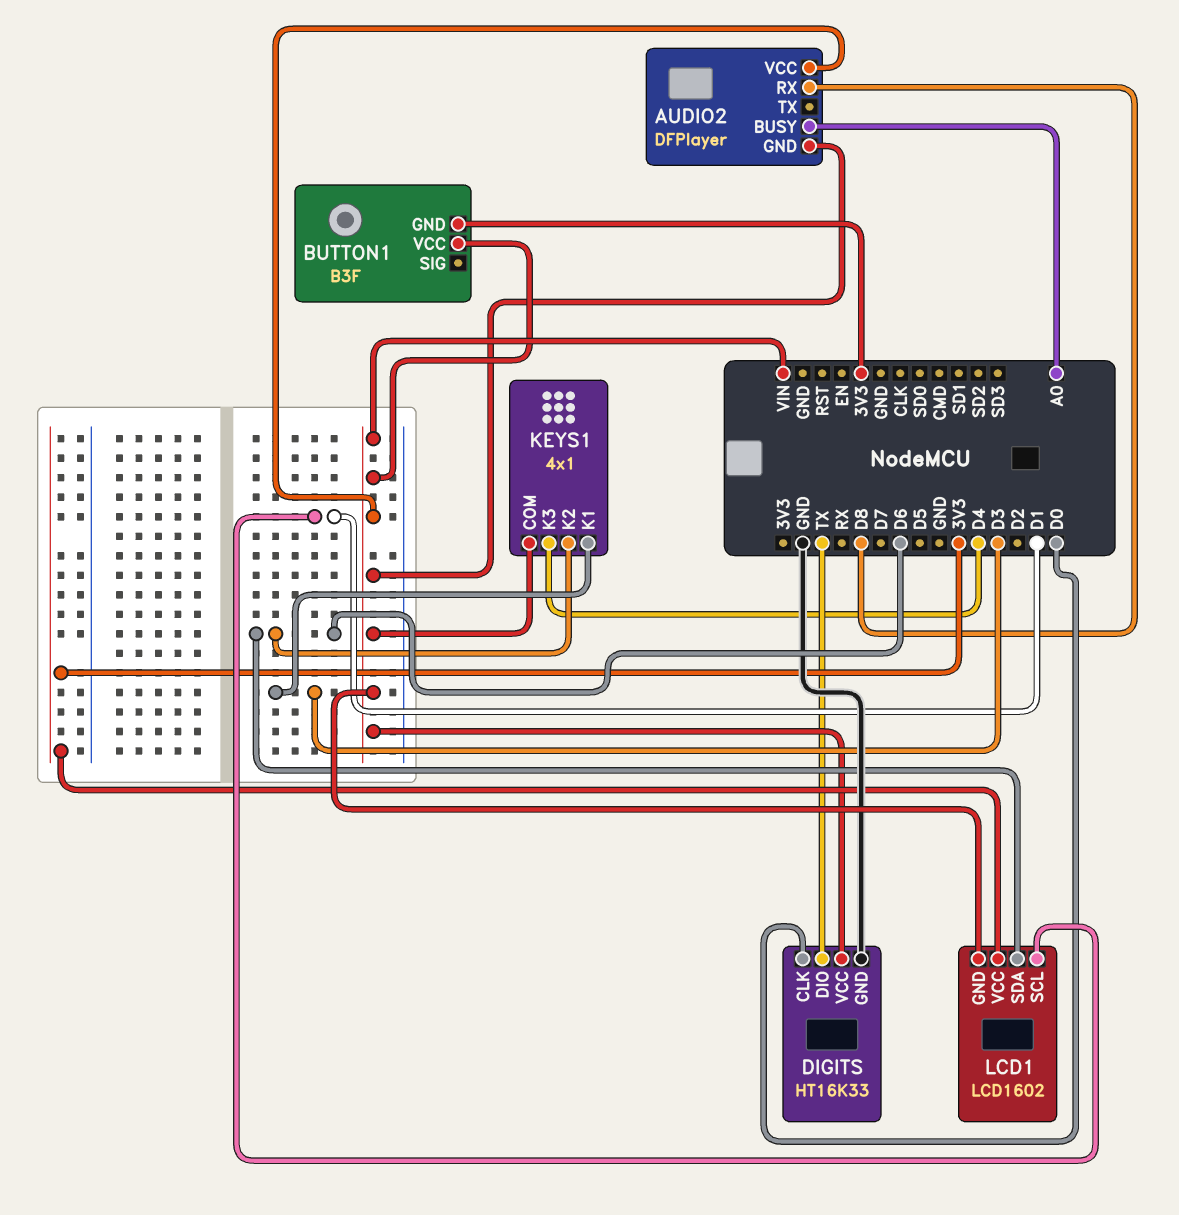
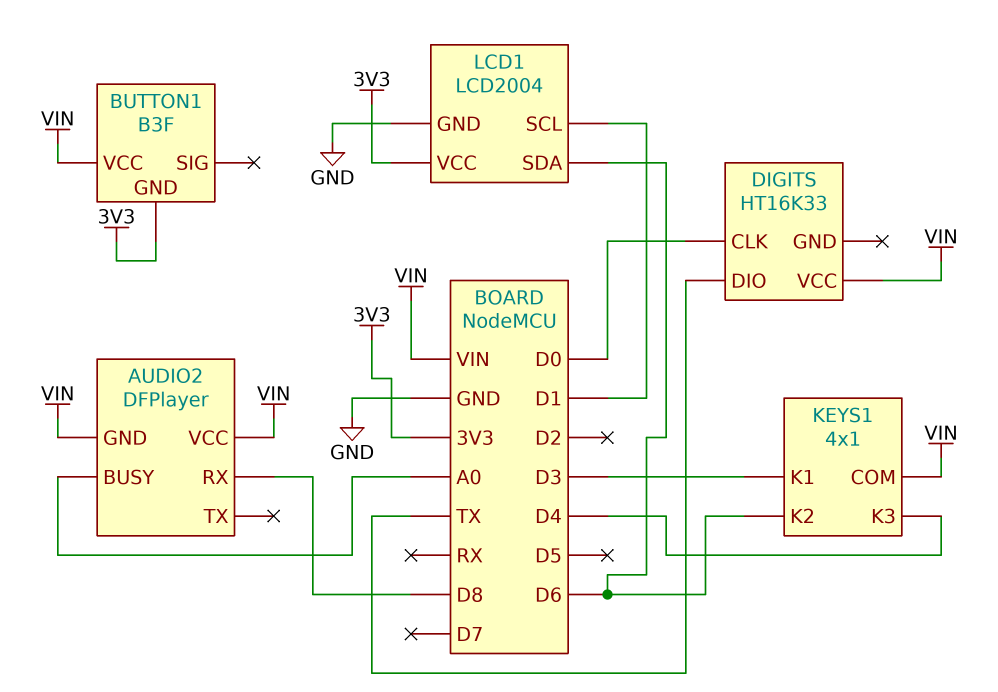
DIGITS pin GND: GND -> none
LCD1: LCD1602 -> LCD2004
LCD1 pin GND: VIN -> GND

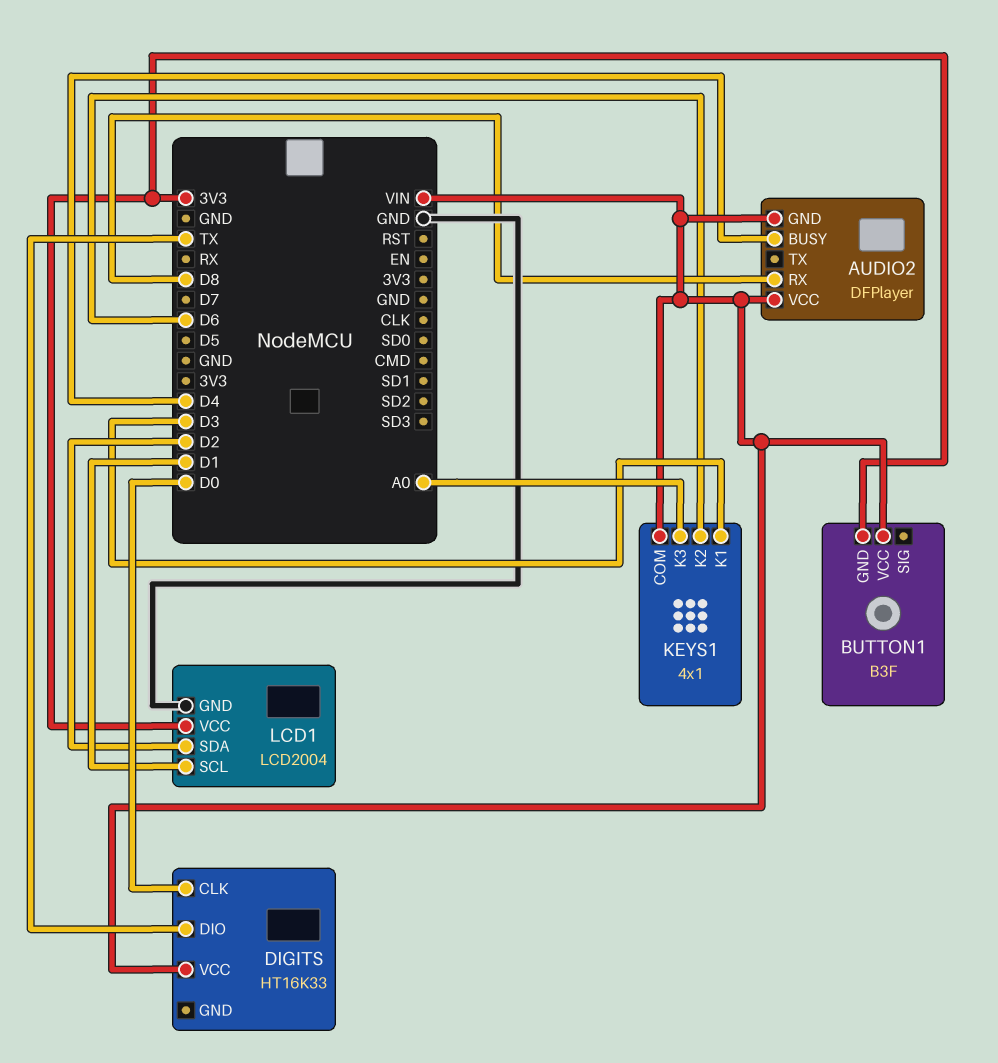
AUDIO2 pin BUSY: A0 -> D4
KEYS1 pin K3: D4 -> A0
LCD1 pin SDA: D6 -> D2

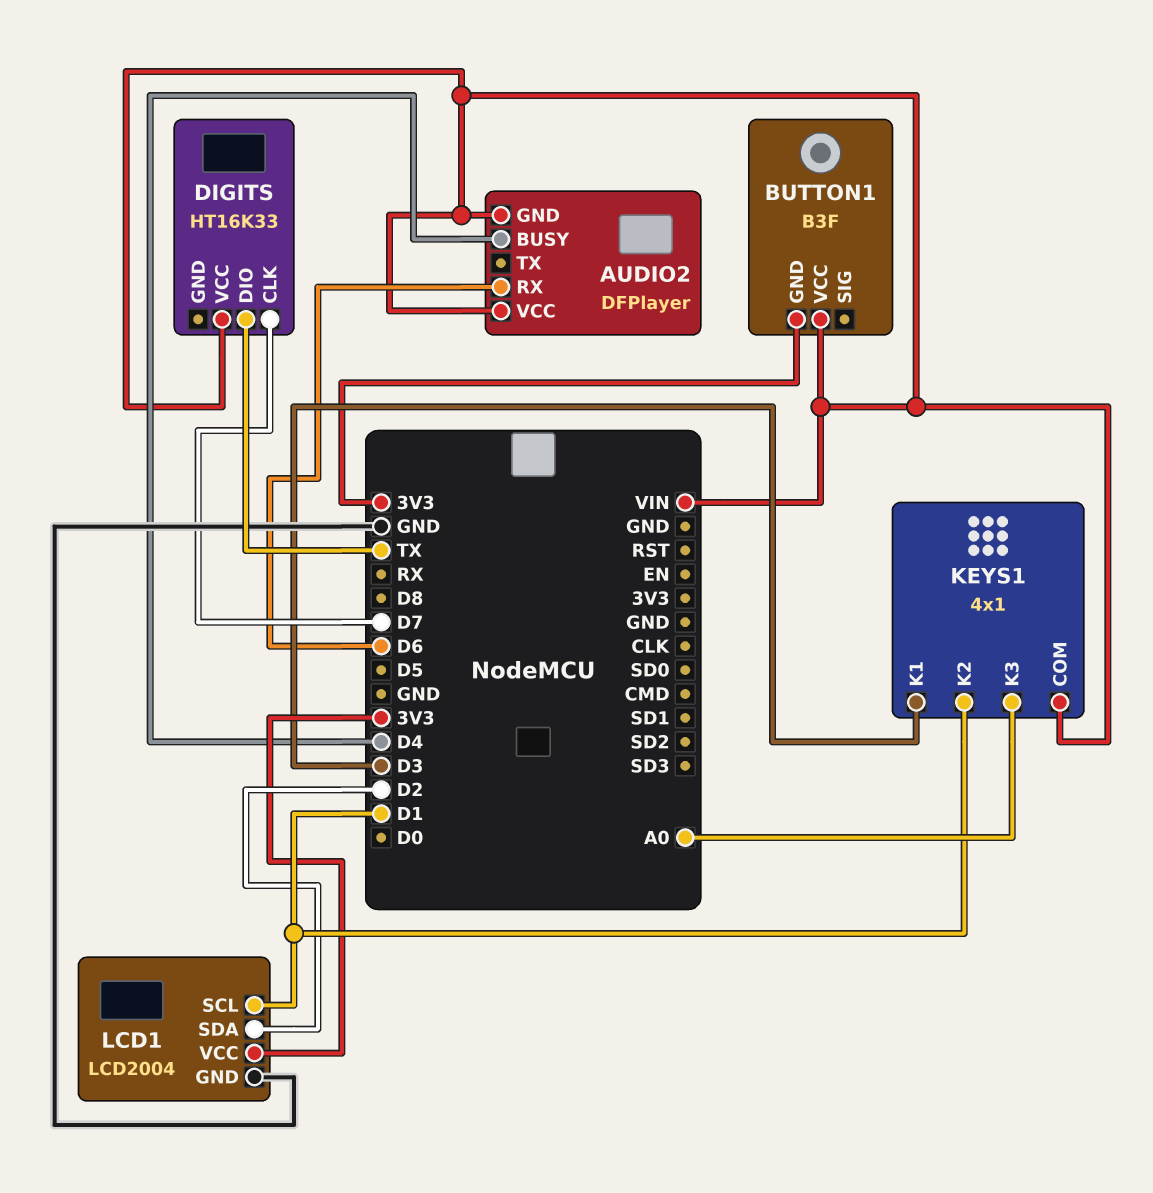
AUDIO2 pin RX: D8 -> D6
DIGITS pin CLK: D0 -> D7
KEYS1 pin K2: D6 -> D1

